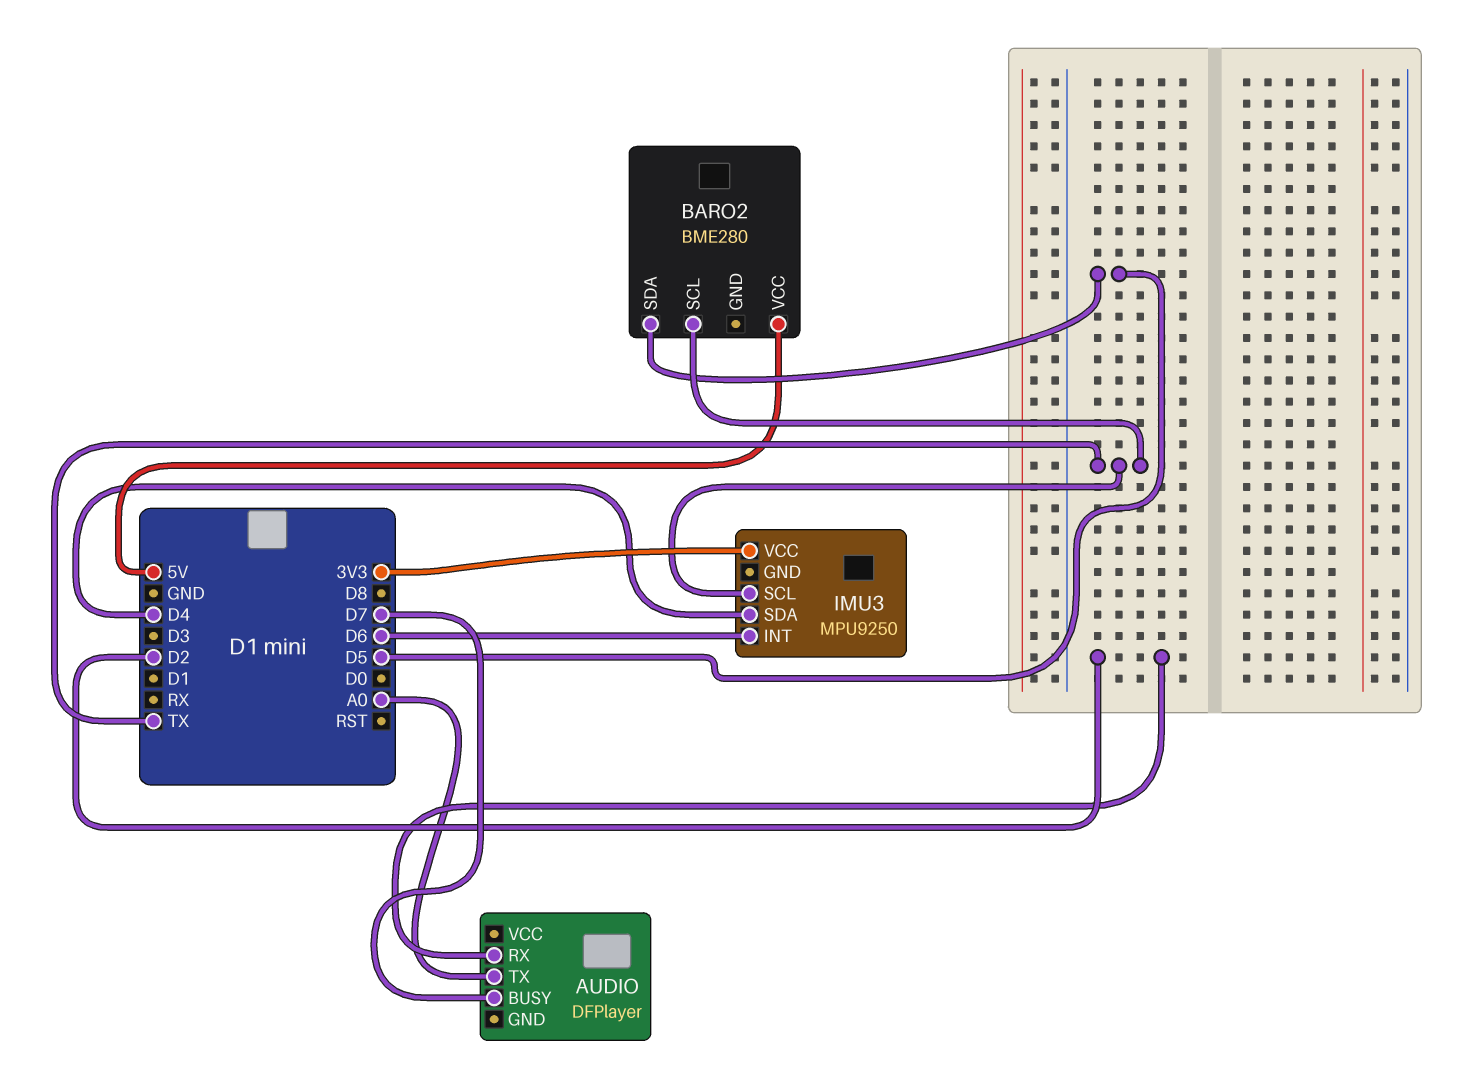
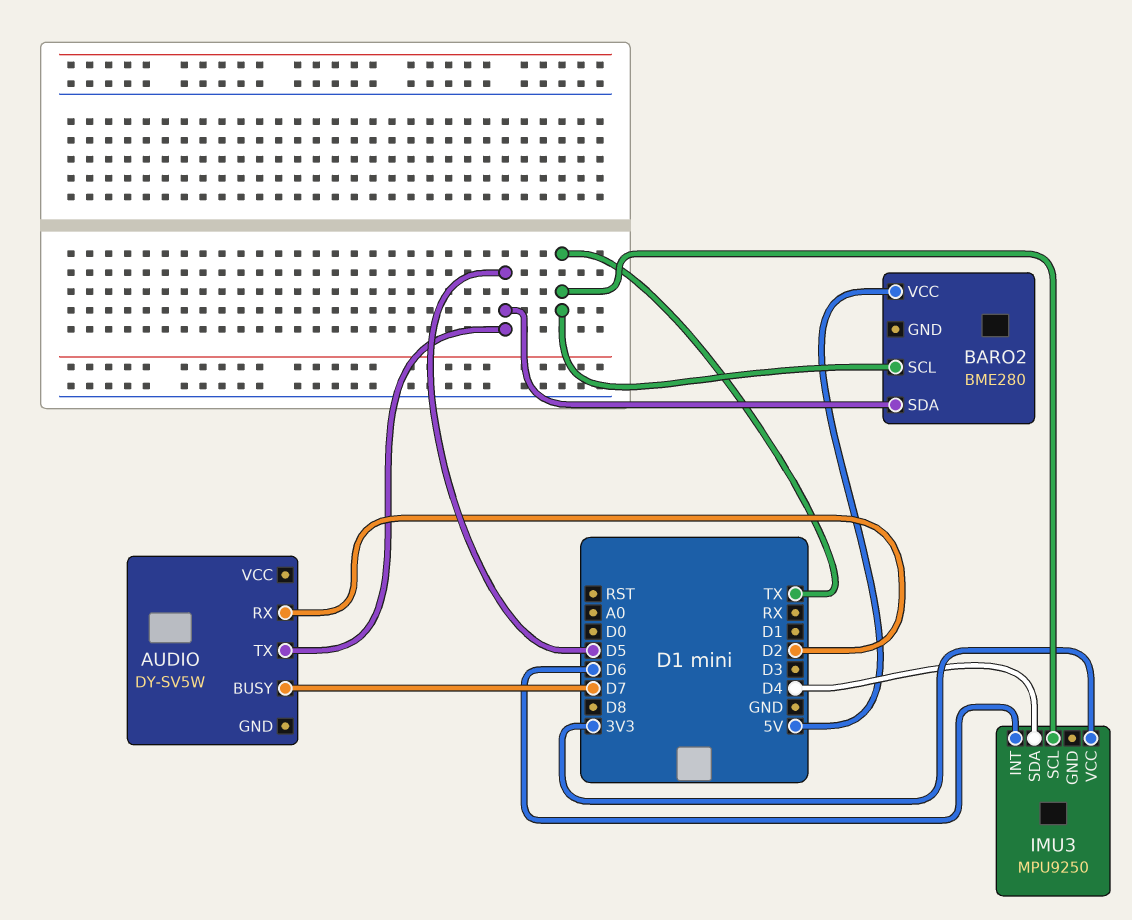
AUDIO: DFPlayer -> DY-SV5W
AUDIO pin TX: A0 -> D5

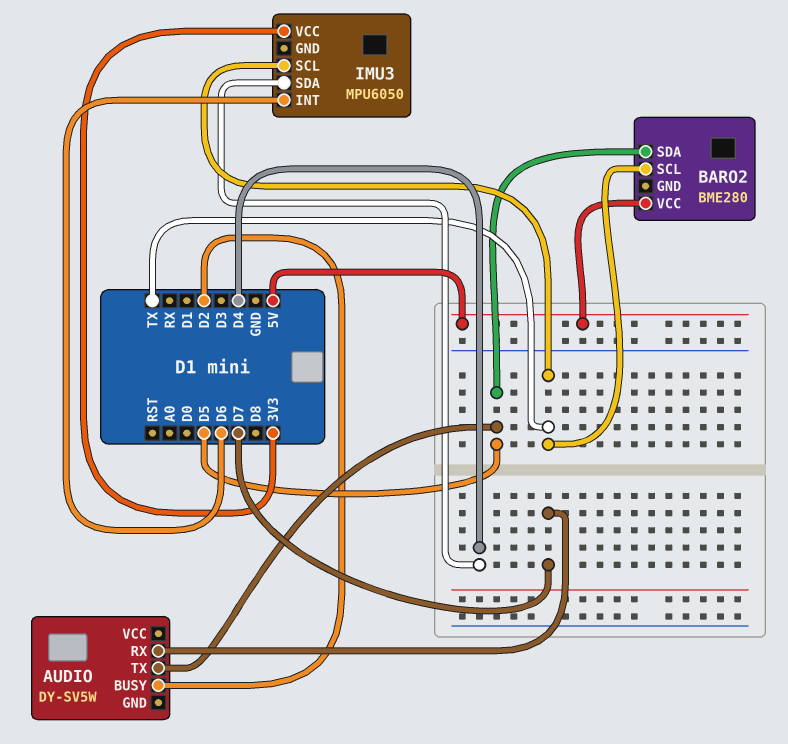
AUDIO pin BUSY: D7 -> D2
AUDIO pin RX: D2 -> D7
IMU3: MPU9250 -> MPU6050

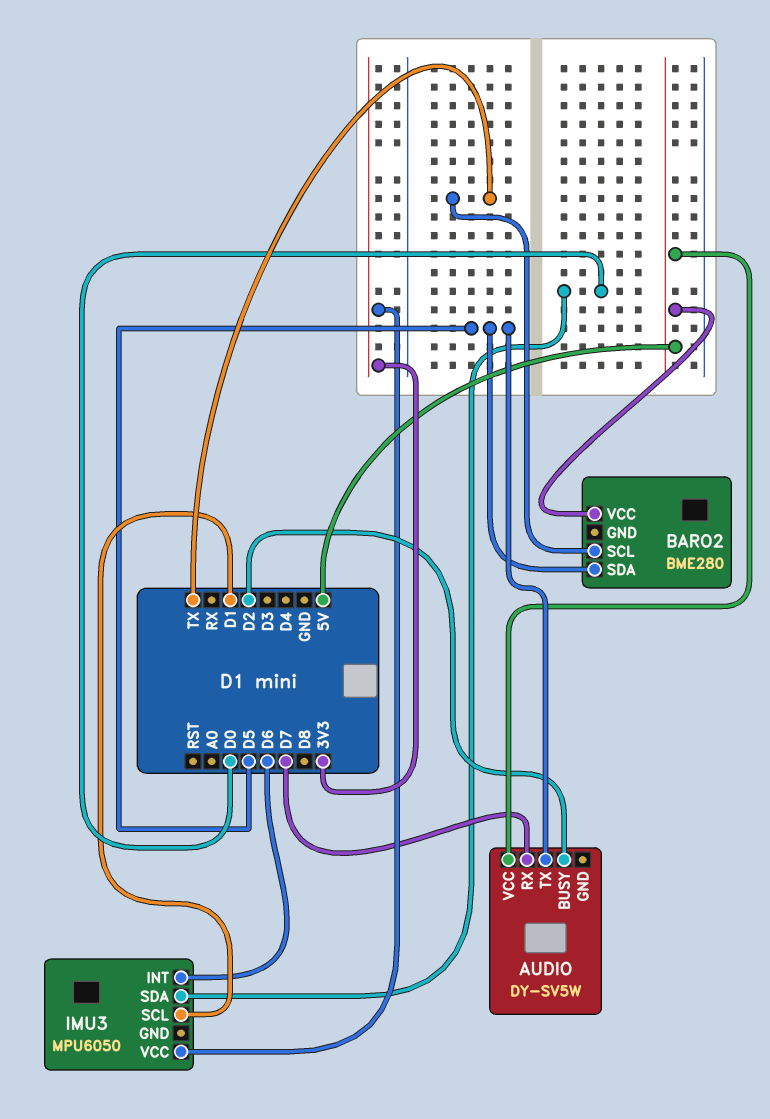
AUDIO pin VCC: none -> 5V
IMU3 pin SCL: TX -> D1
IMU3 pin SDA: D4 -> D0

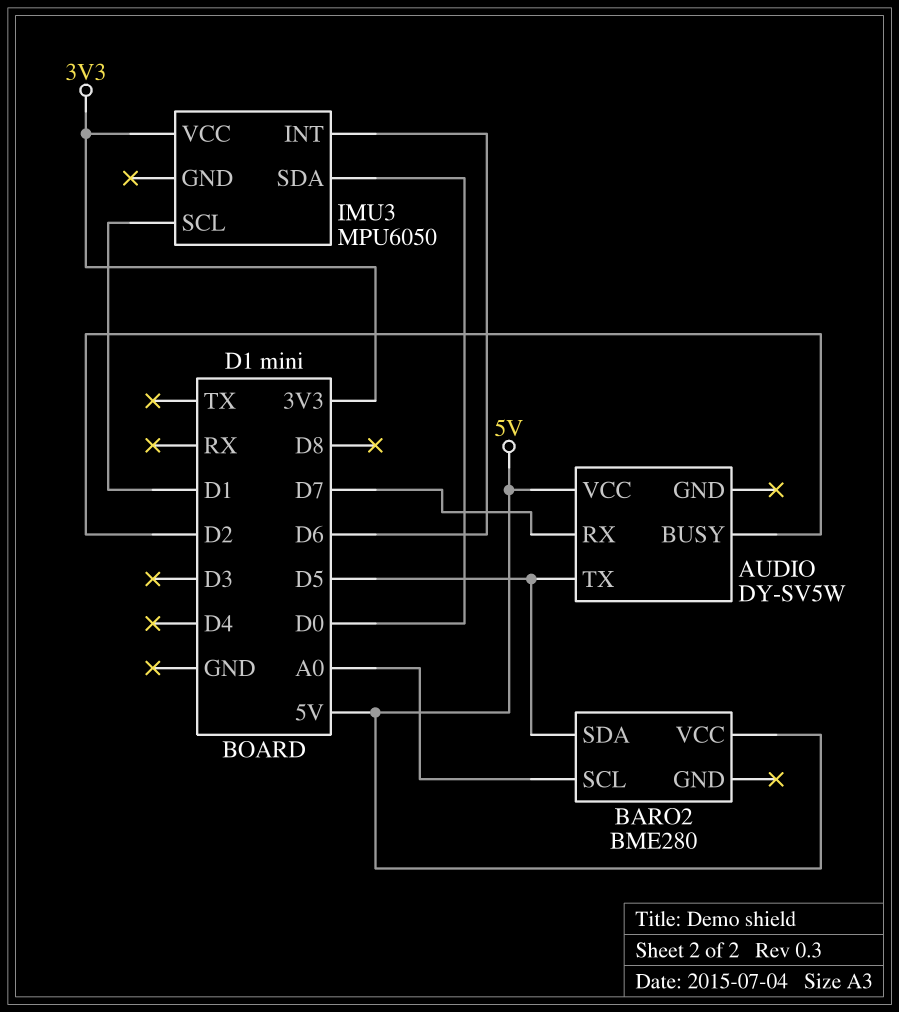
BARO2 pin SCL: TX -> A0

